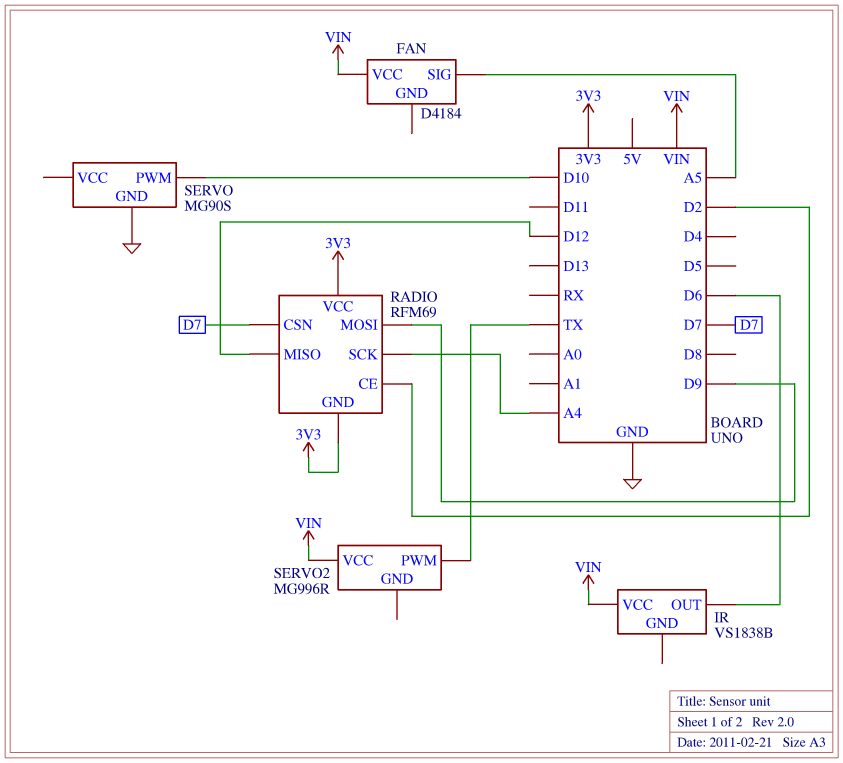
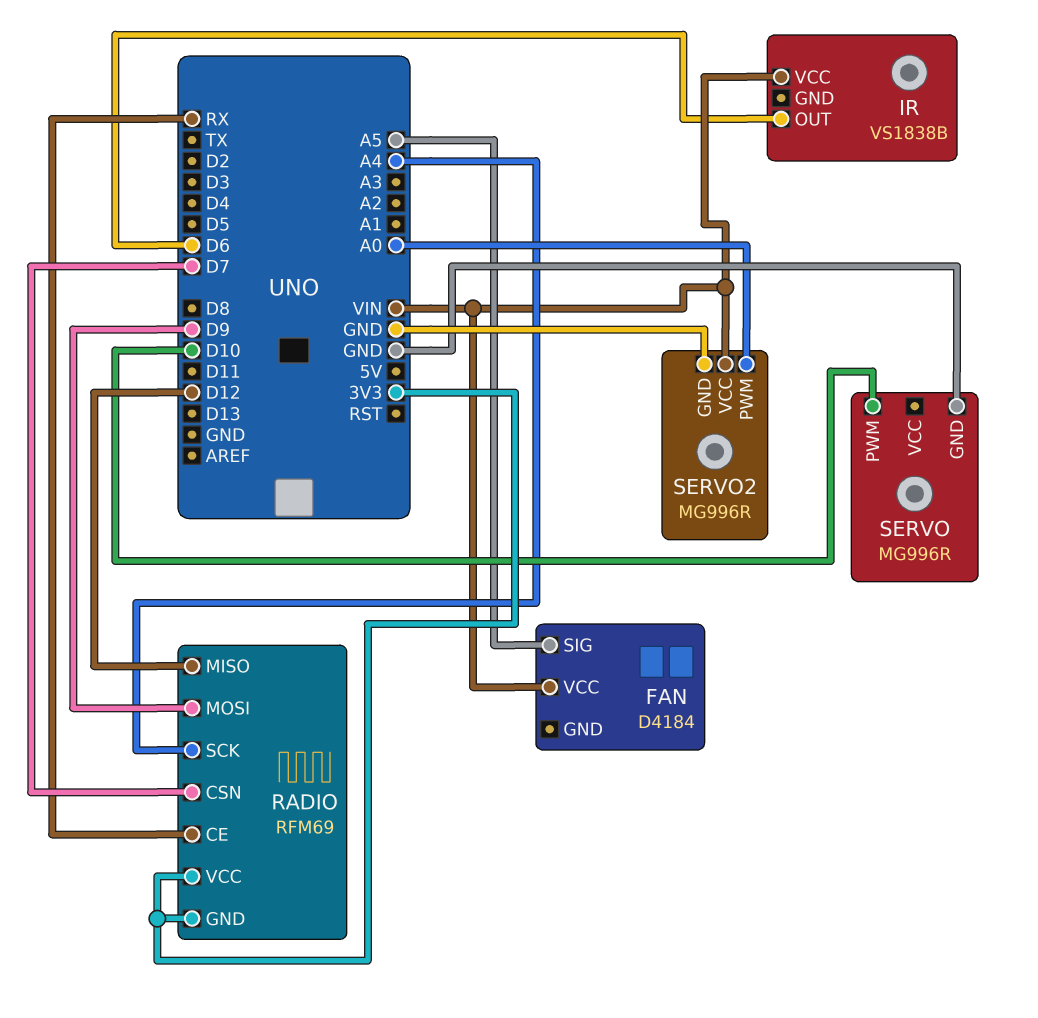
RADIO pin CE: D2 -> RX
SERVO: MG90S -> MG996R
SERVO2 pin GND: none -> GND
SERVO2 pin PWM: TX -> A0

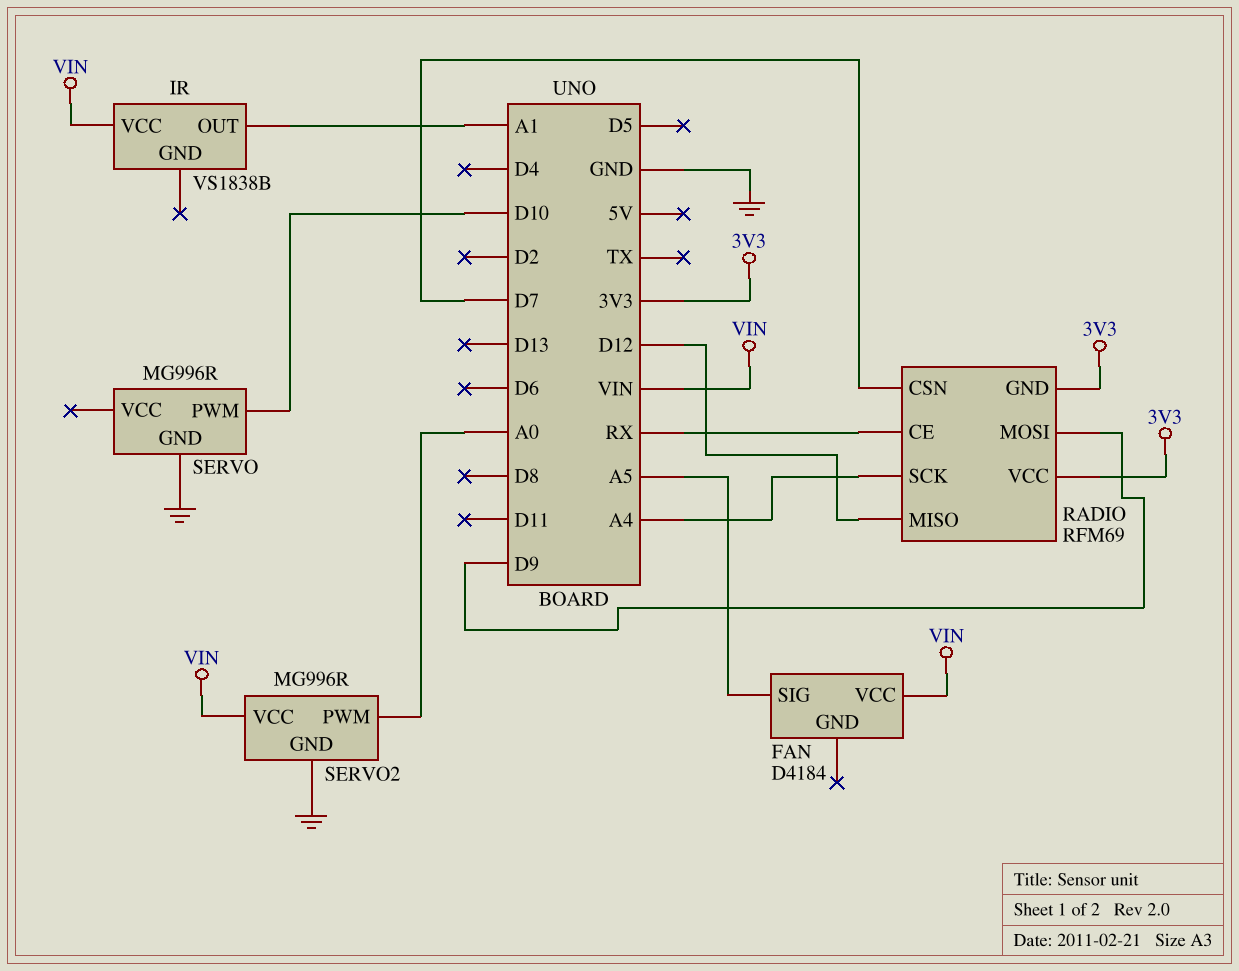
IR pin OUT: D6 -> A1

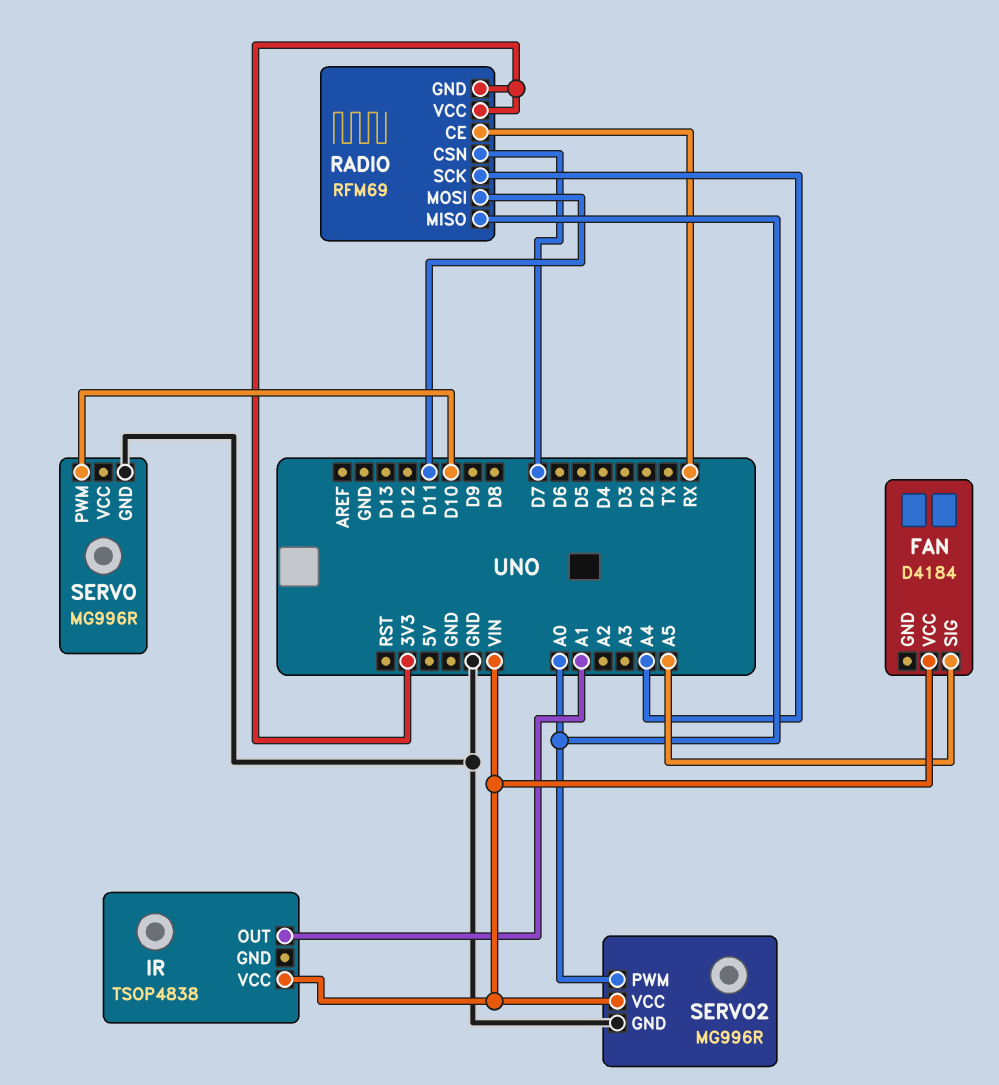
IR: VS1838B -> TSOP4838
RADIO pin MISO: D12 -> A0
RADIO pin MOSI: D9 -> D11

